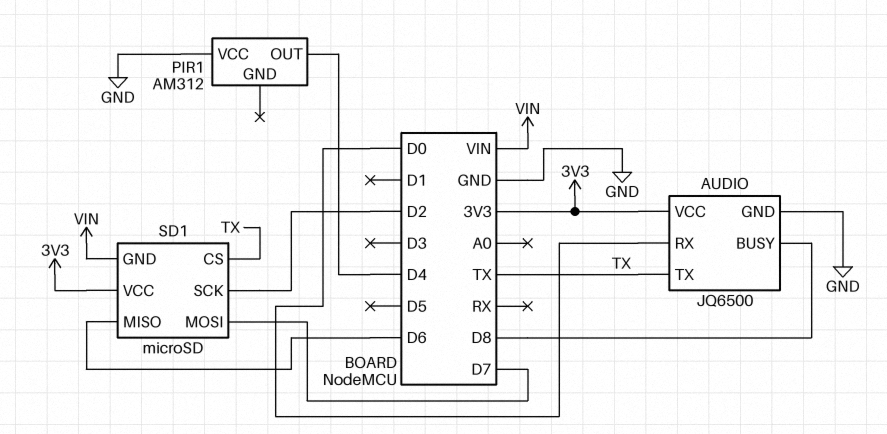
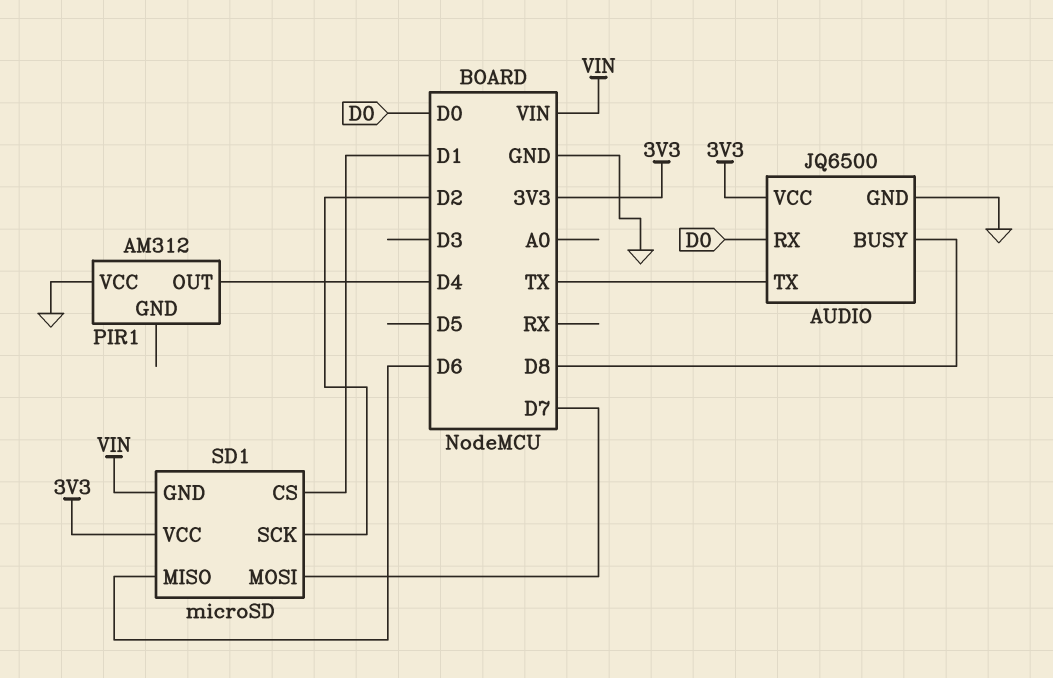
SD1 pin CS: TX -> D1

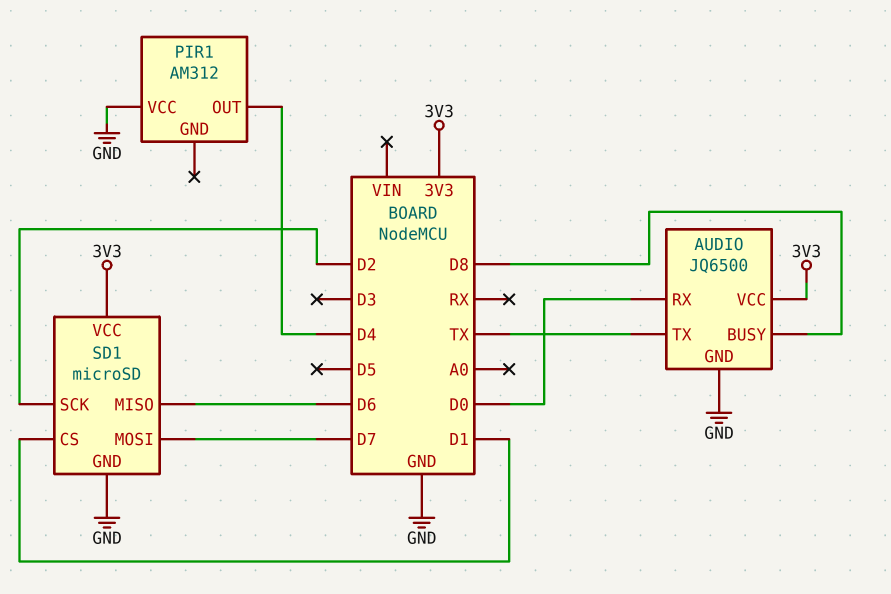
SD1 pin GND: VIN -> GND

